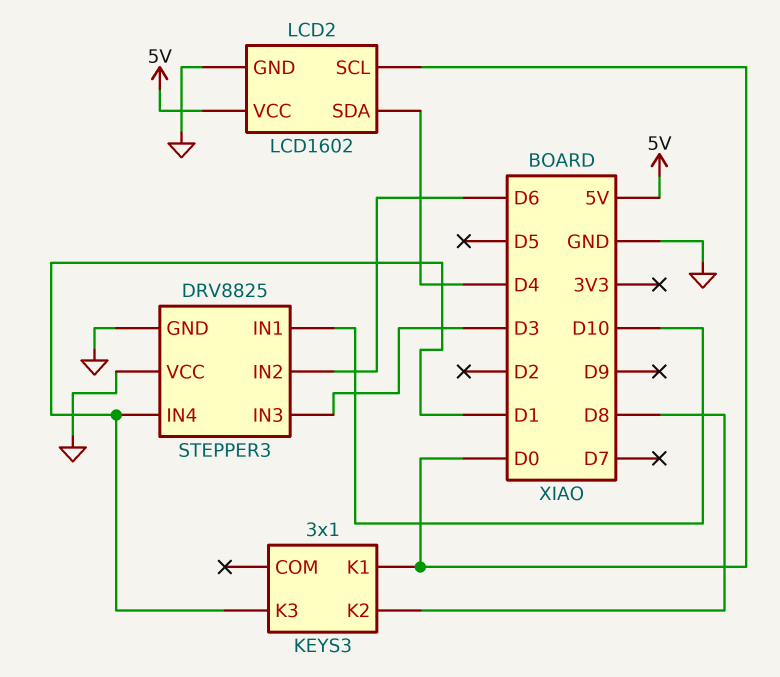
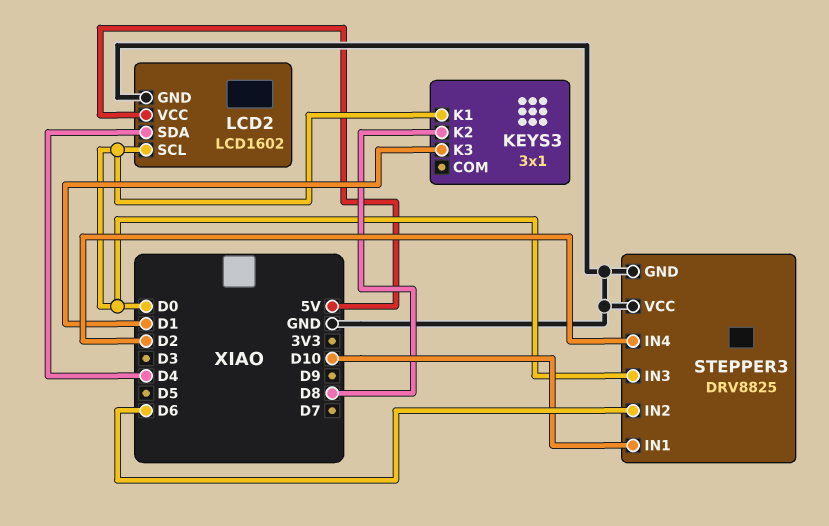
STEPPER3 pin IN3: D3 -> D0
STEPPER3 pin IN4: D1 -> D2

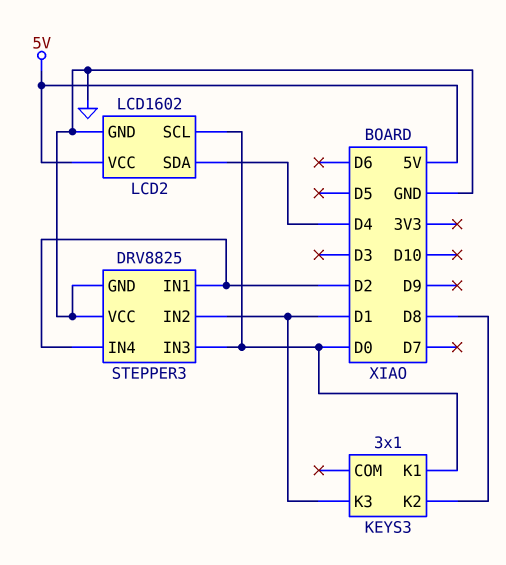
STEPPER3 pin IN1: D10 -> D2
STEPPER3 pin IN2: D6 -> D1

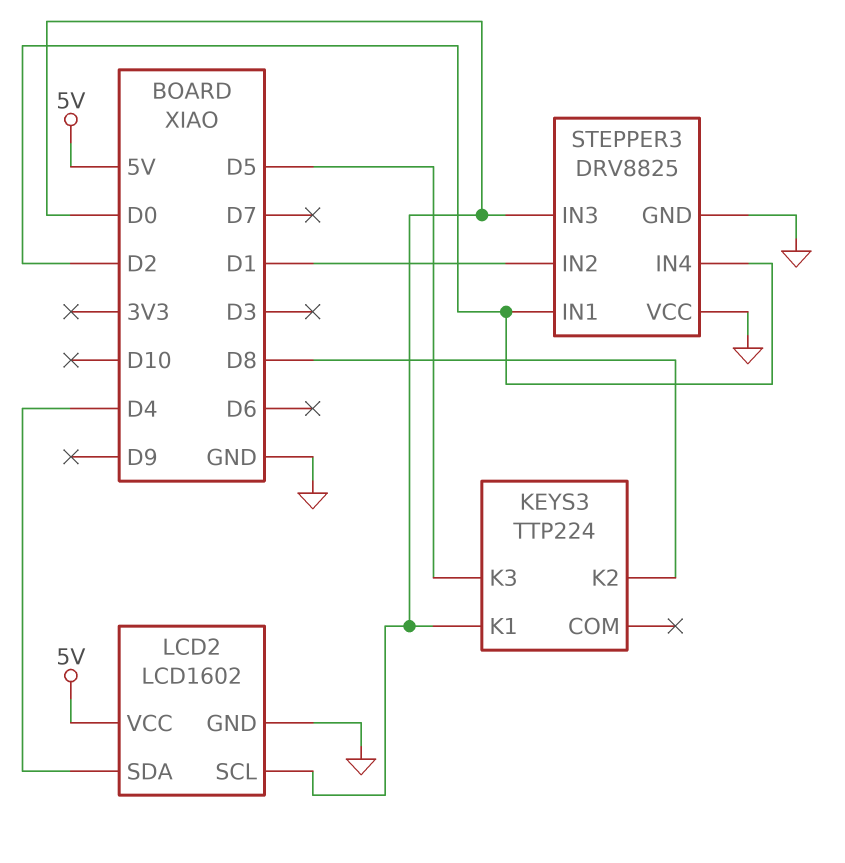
KEYS3: 3x1 -> TTP224
KEYS3 pin K3: D1 -> D5

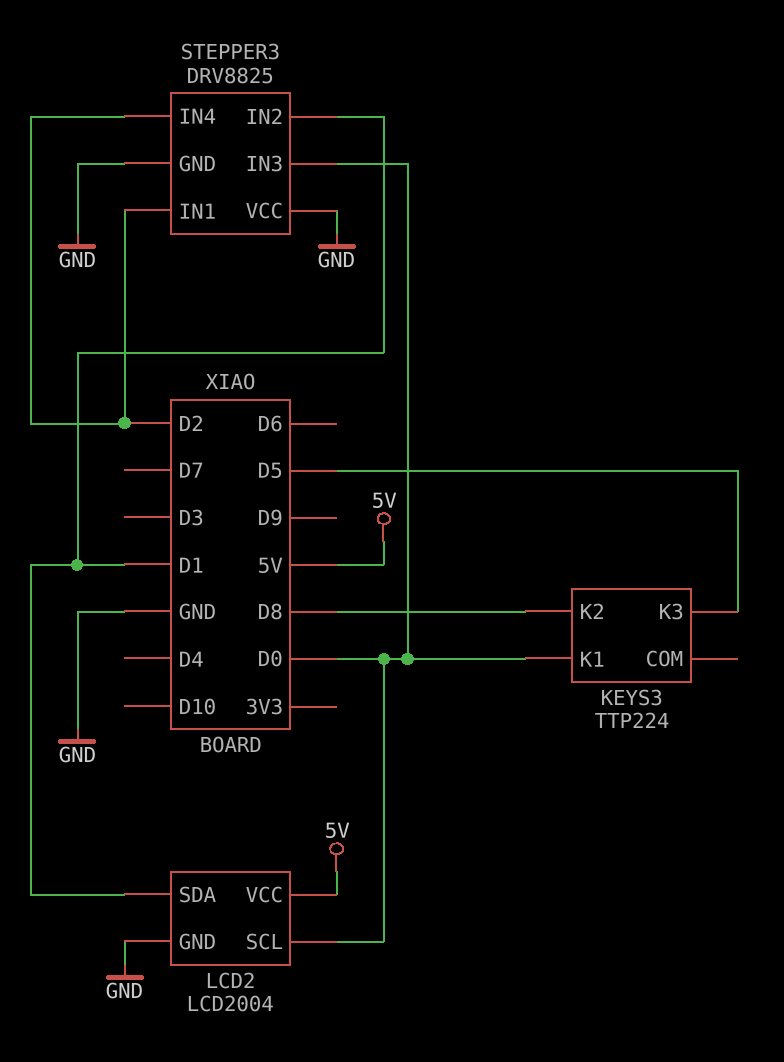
LCD2: LCD1602 -> LCD2004
LCD2 pin SDA: D4 -> D1

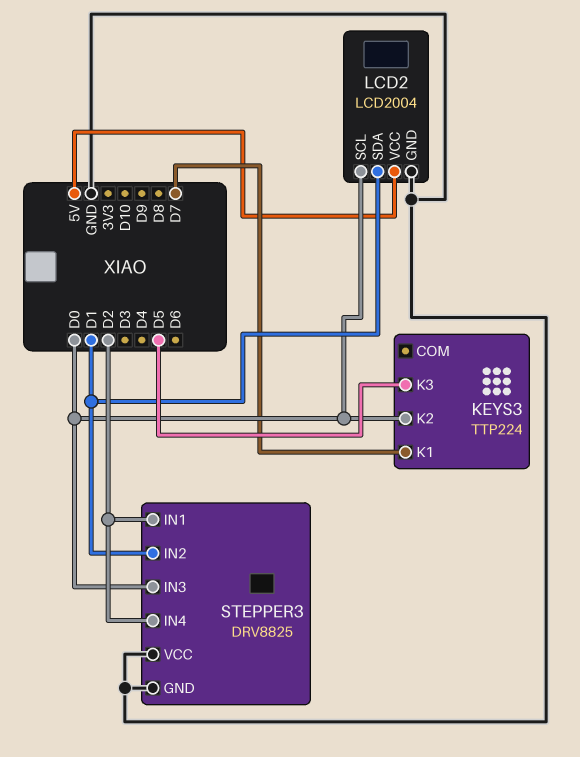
KEYS3 pin K1: D0 -> D7
KEYS3 pin K2: D8 -> D0

